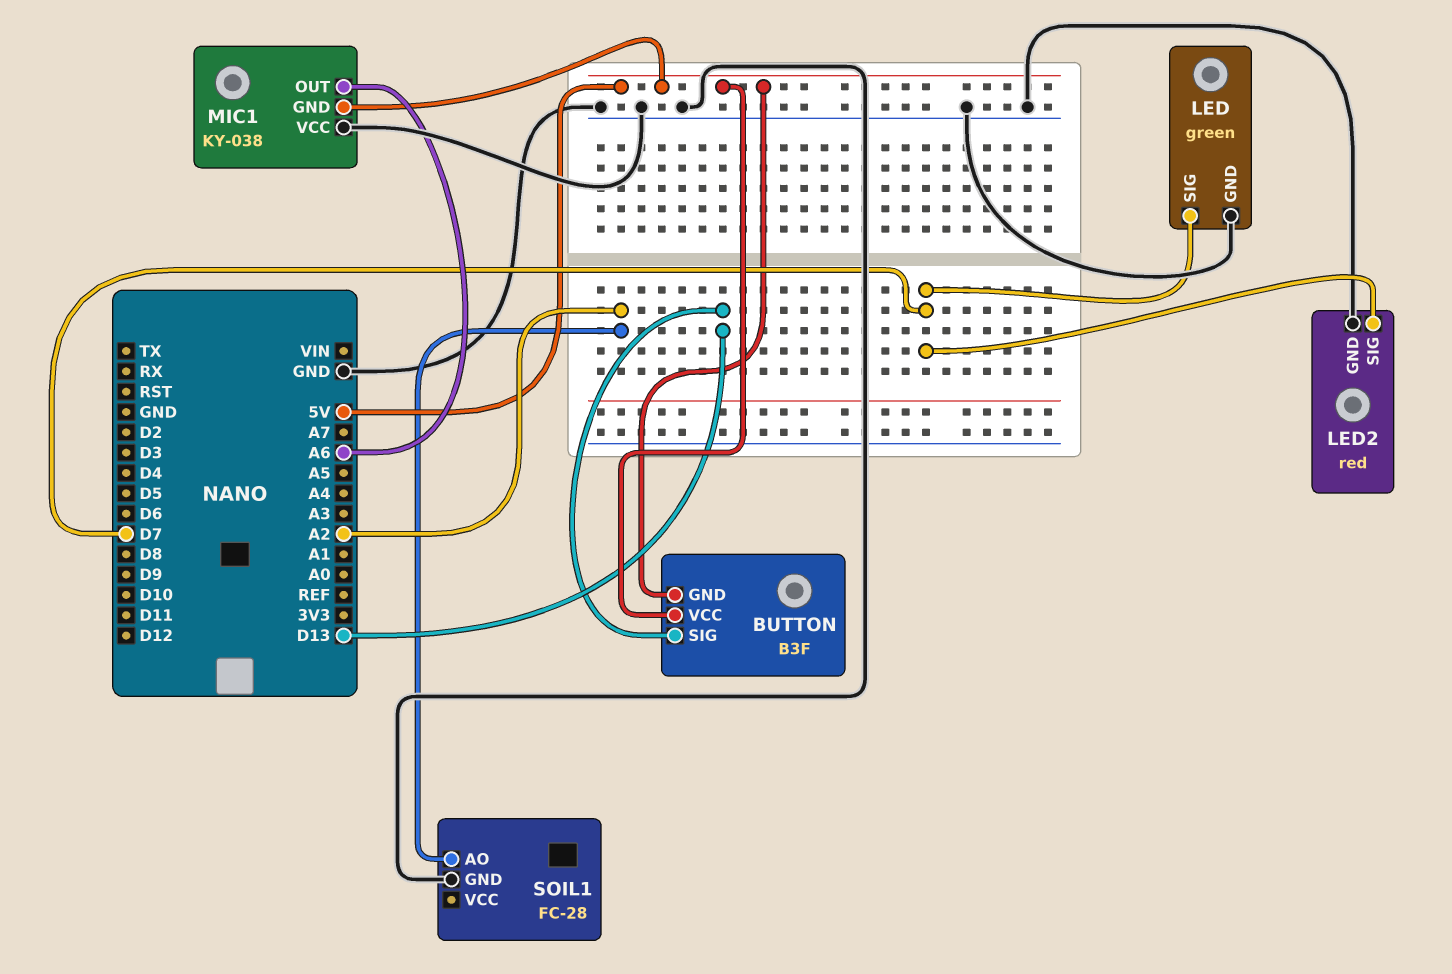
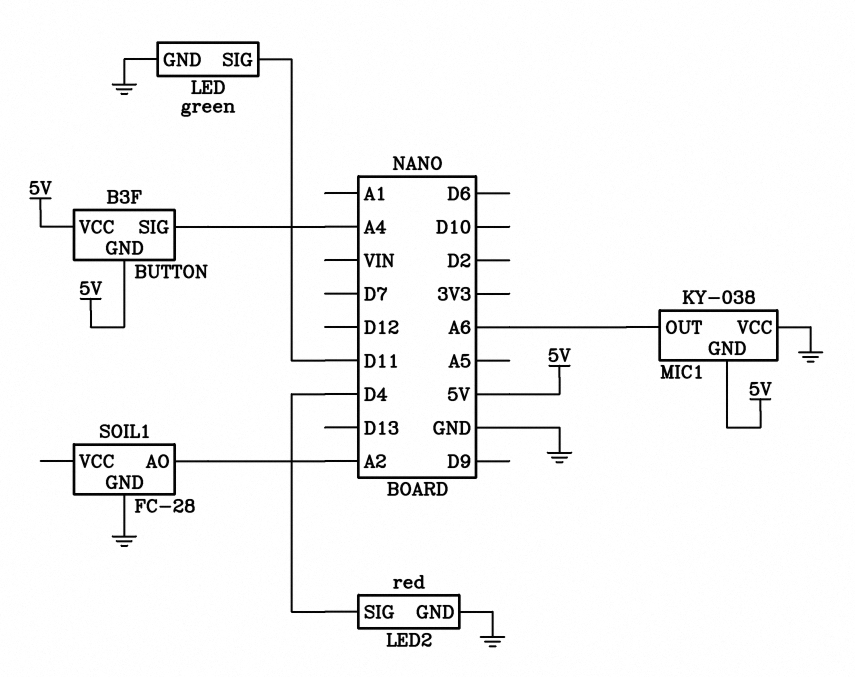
BUTTON pin SIG: D13 -> A4
LED pin SIG: D7 -> D11
LED2 pin SIG: D7 -> D4

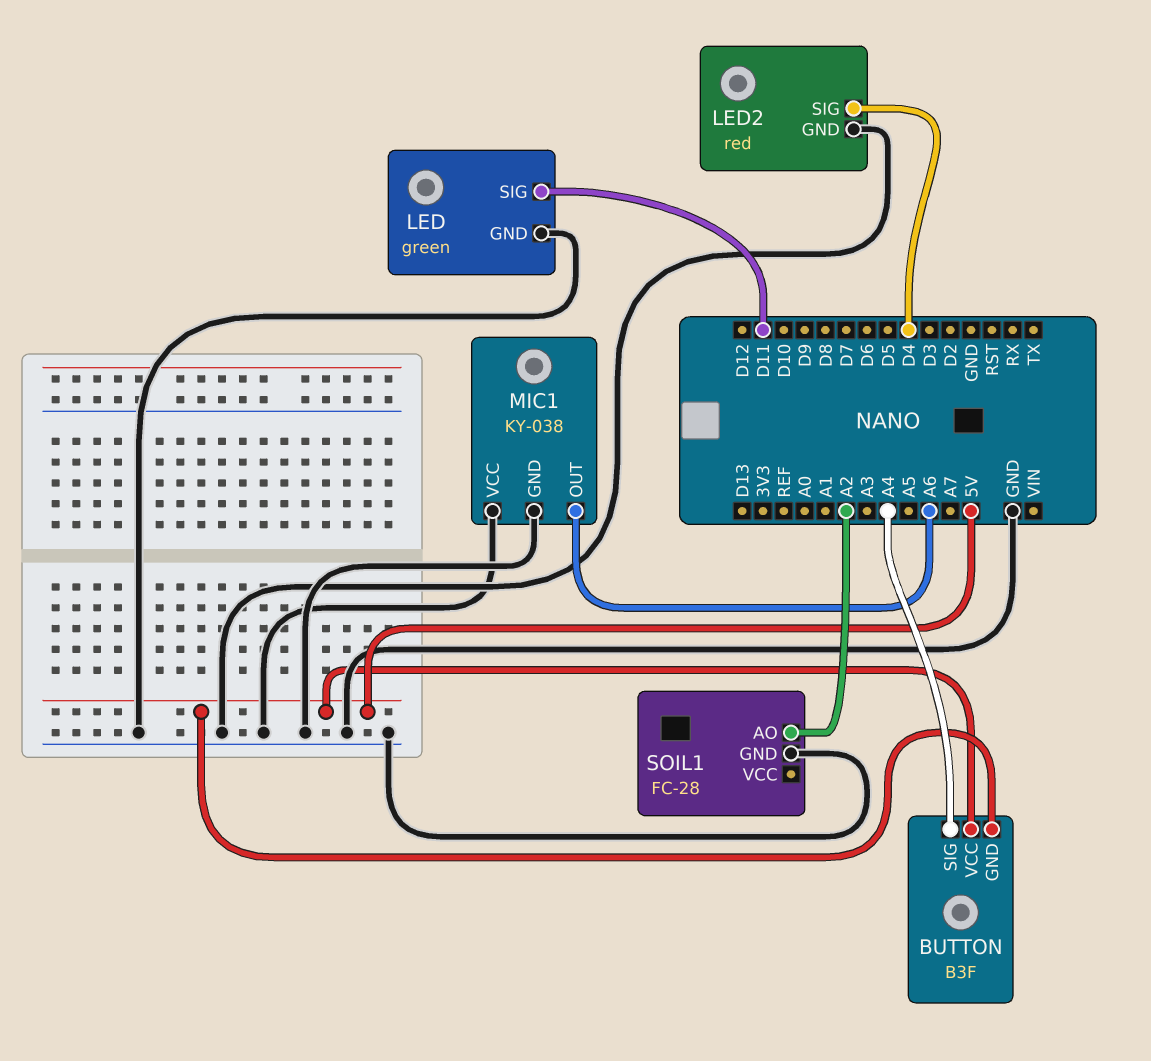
MIC1 pin GND: 5V -> GND

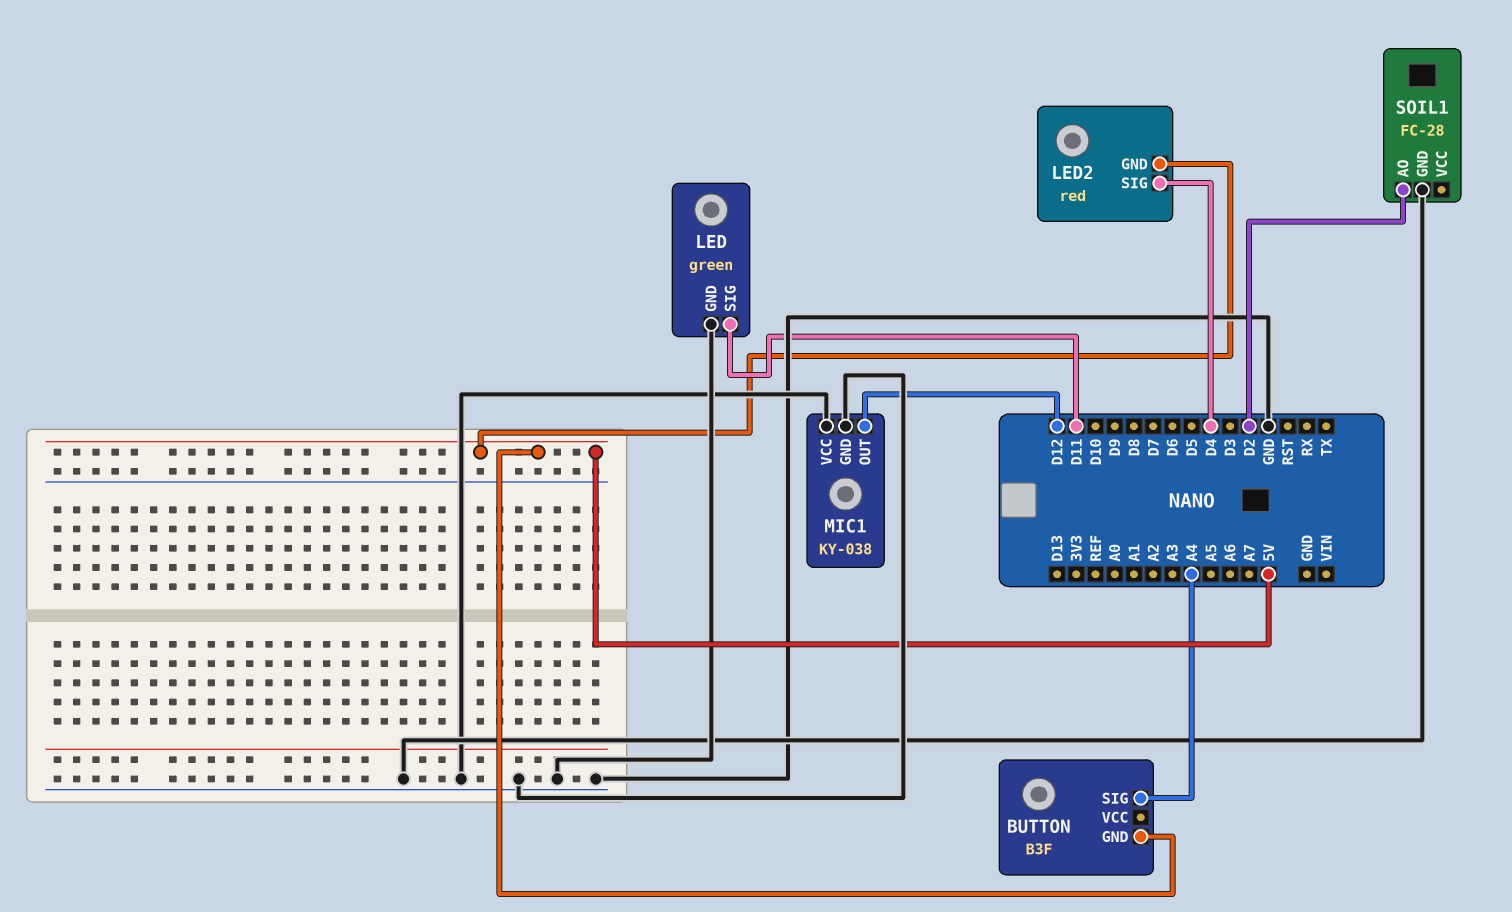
BUTTON pin VCC: 5V -> none
LED2 pin GND: GND -> 5V
MIC1 pin OUT: A6 -> D12
SOIL1 pin AO: A2 -> D2

